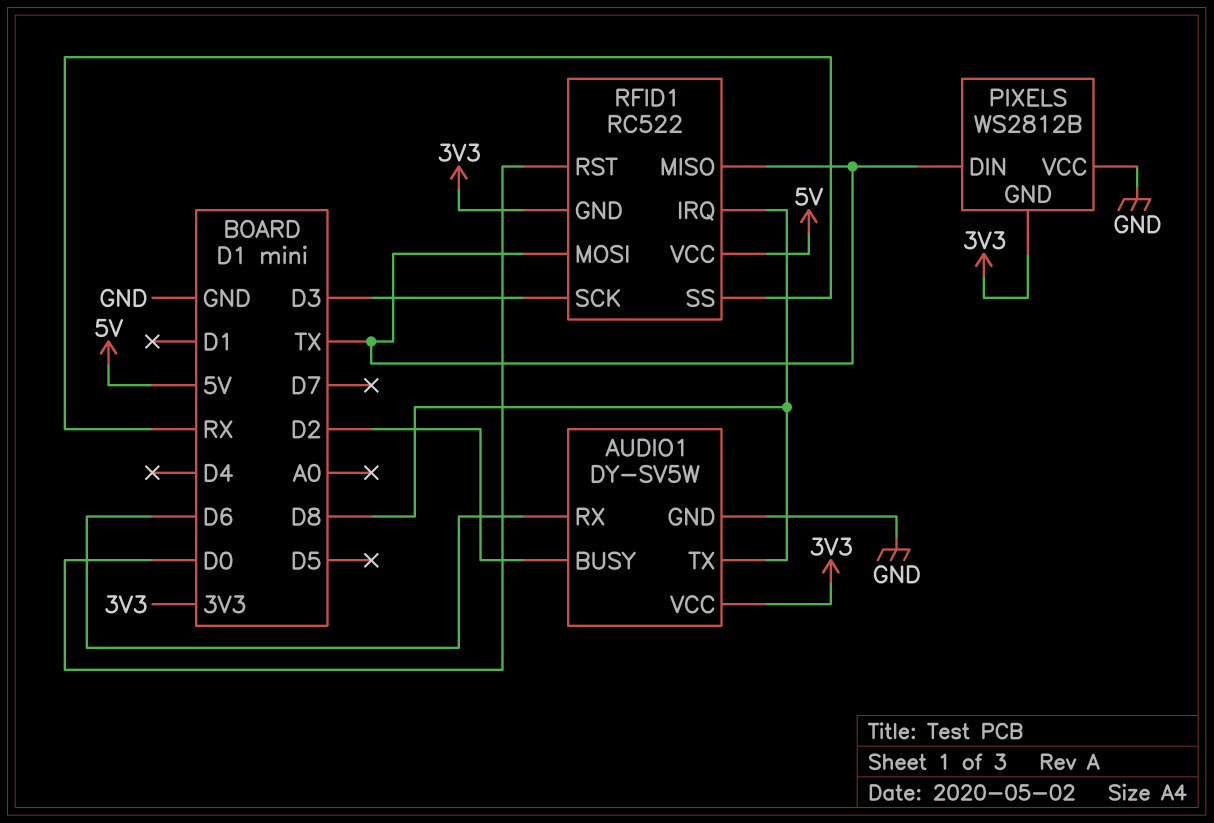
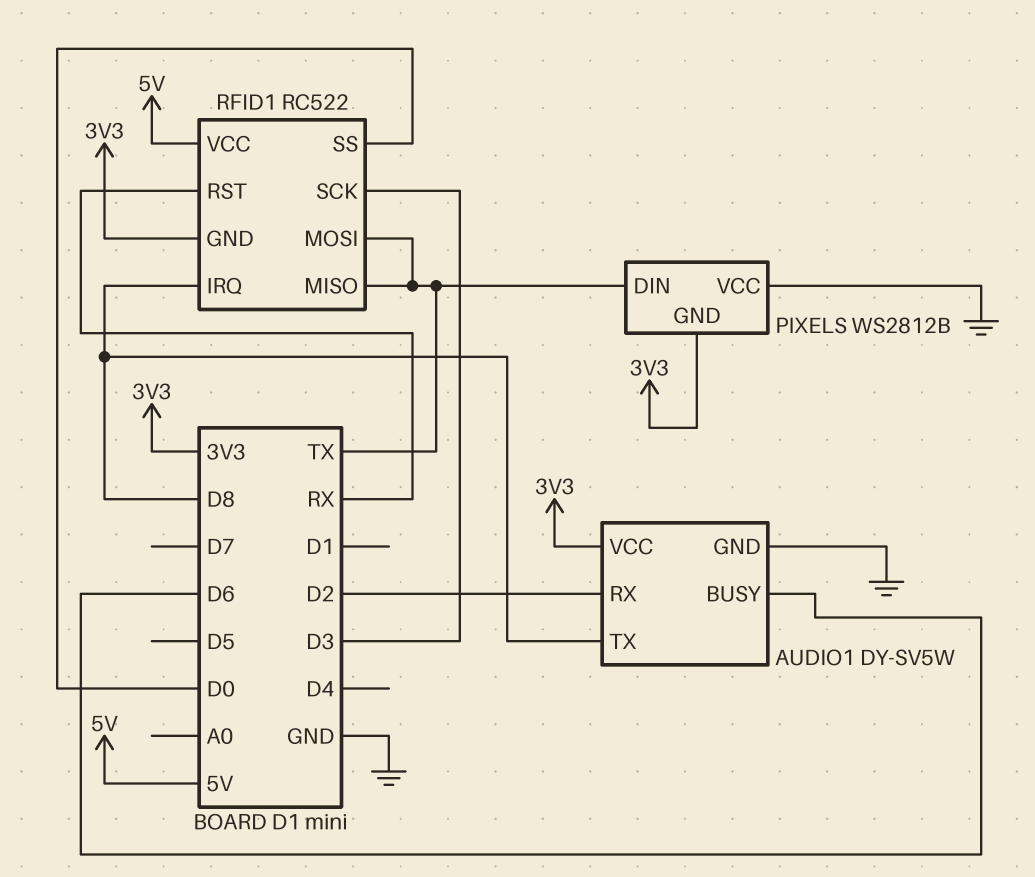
AUDIO1 pin BUSY: D2 -> D6
AUDIO1 pin RX: D6 -> D2
RFID1 pin RST: D0 -> RX
RFID1 pin SS: RX -> D0

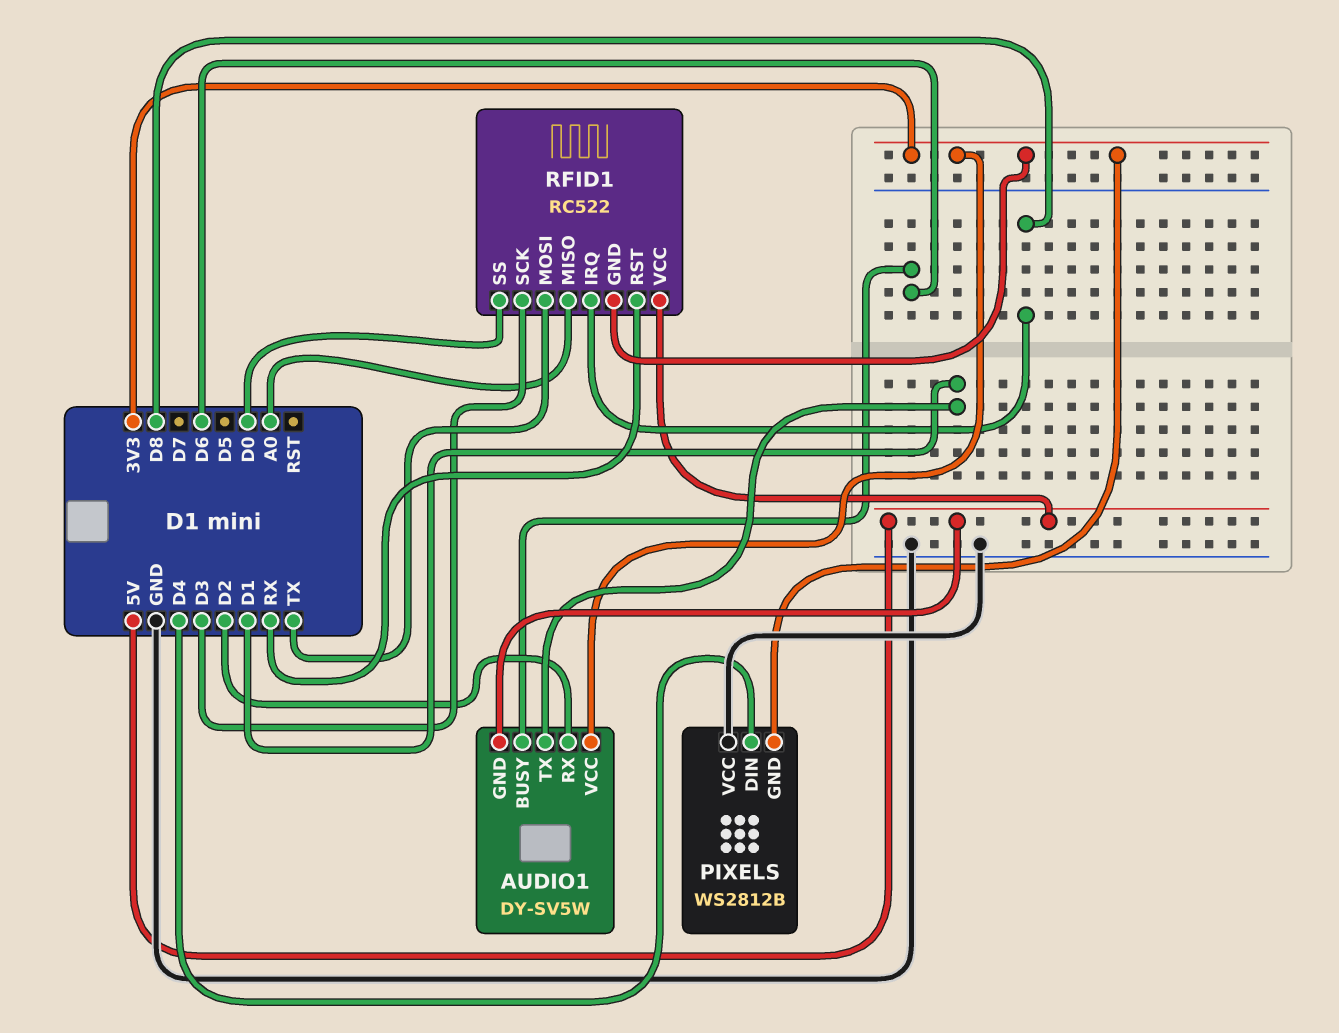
AUDIO1 pin GND: GND -> 5V
AUDIO1 pin TX: D8 -> D1
PIXELS pin DIN: TX -> D4
RFID1 pin MISO: TX -> A0

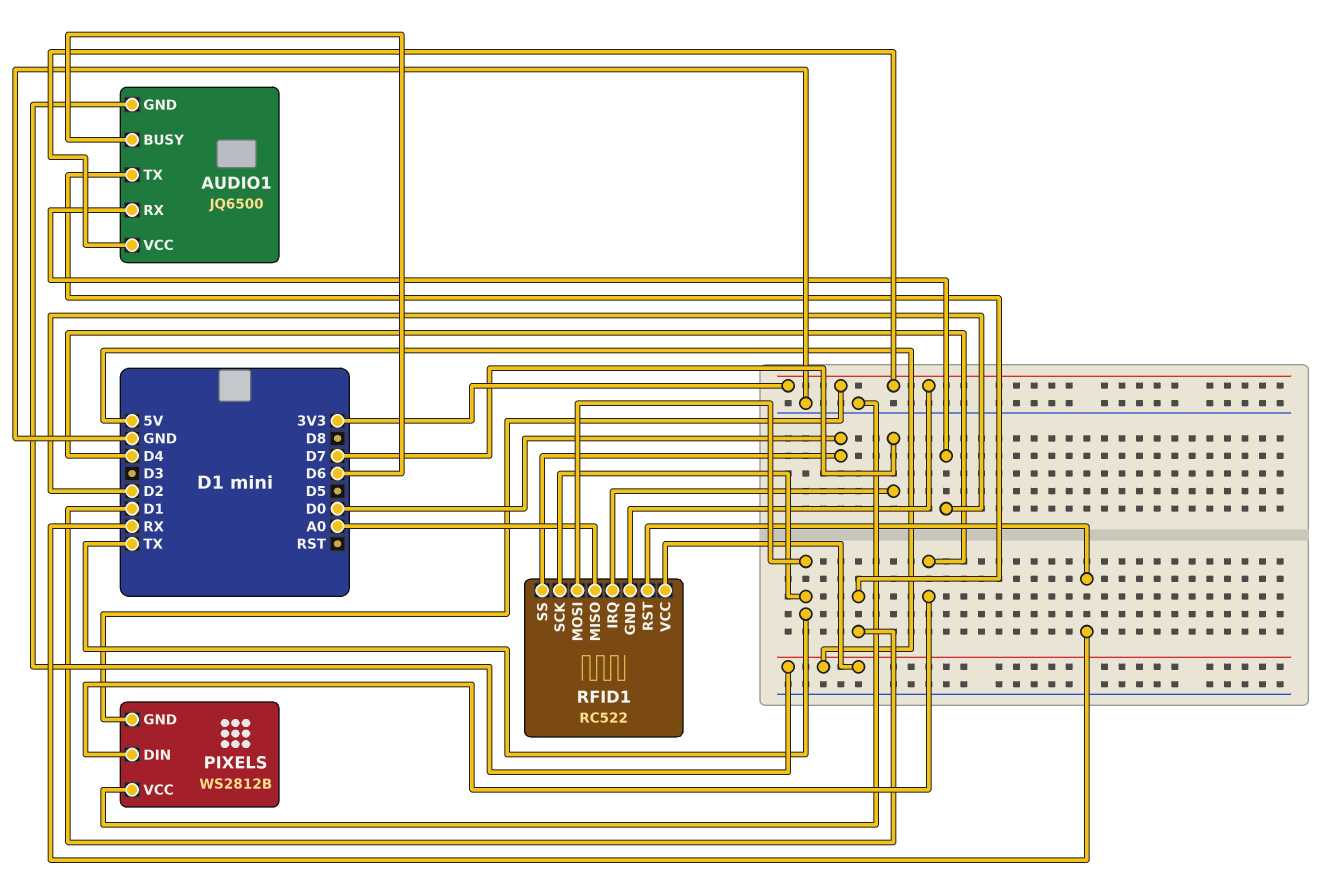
AUDIO1: DY-SV5W -> JQ6500
RFID1 pin IRQ: D8 -> D7
RFID1 pin SCK: D3 -> TX

